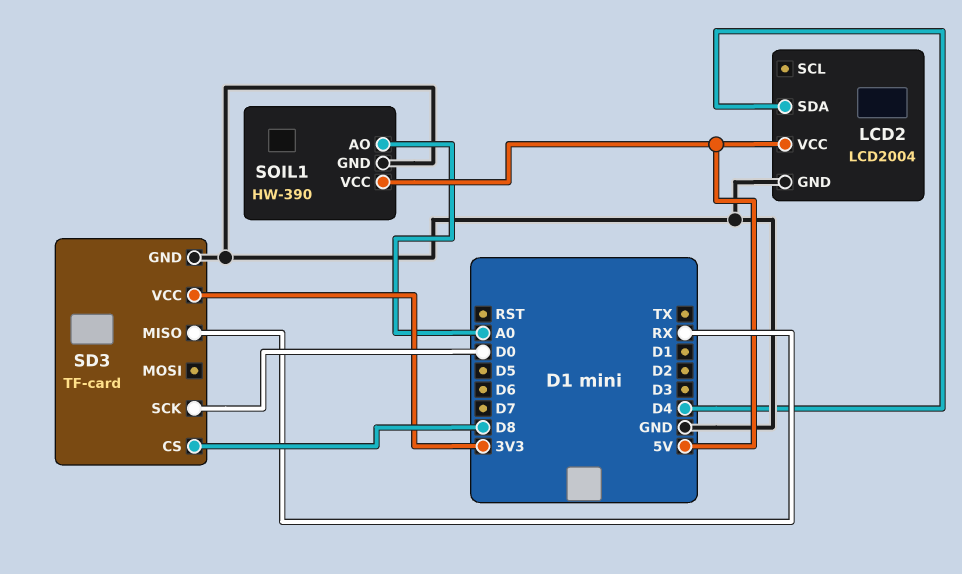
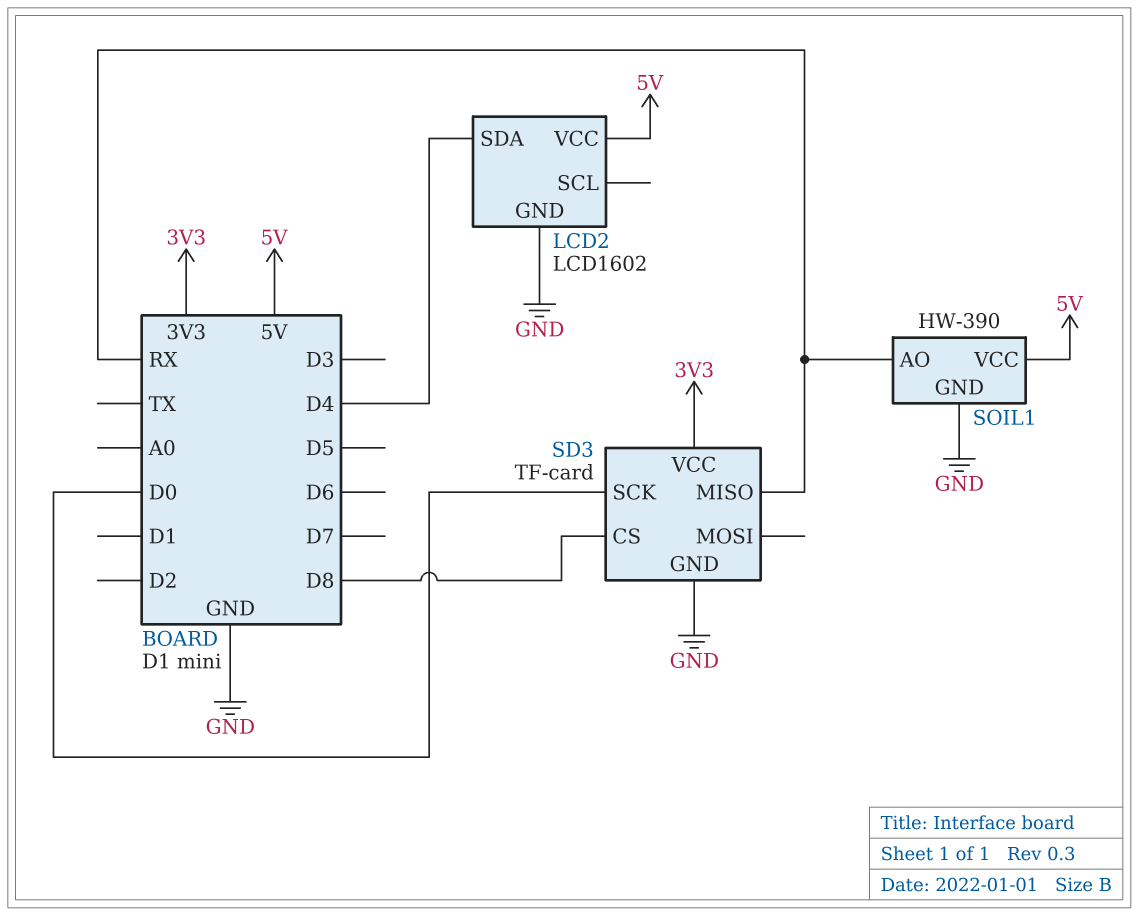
LCD2: LCD2004 -> LCD1602
SOIL1 pin AO: A0 -> RX

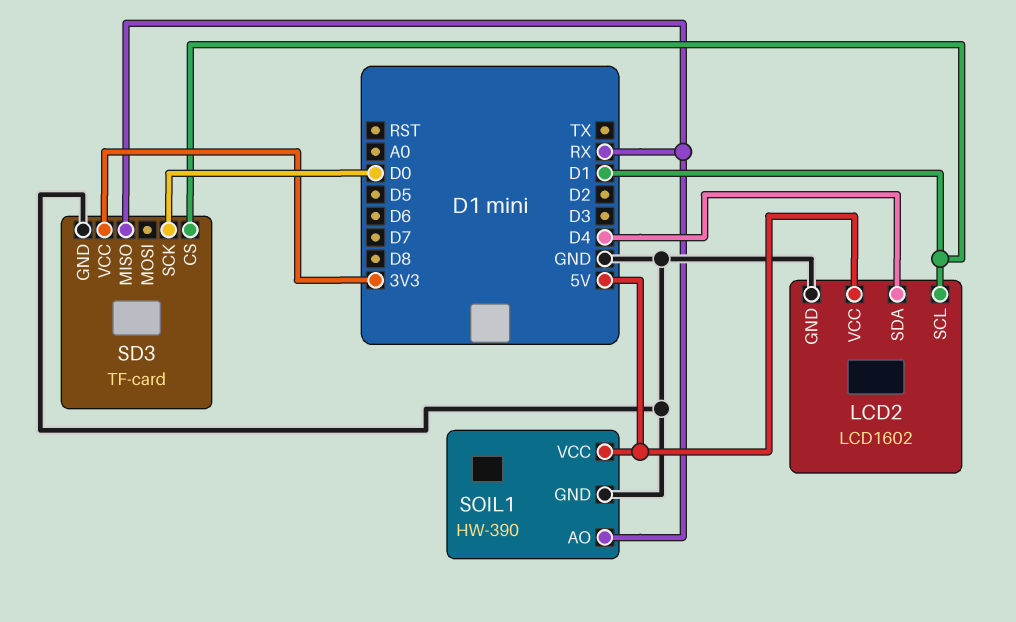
LCD2 pin SCL: none -> D1
SD3 pin CS: D8 -> D1

